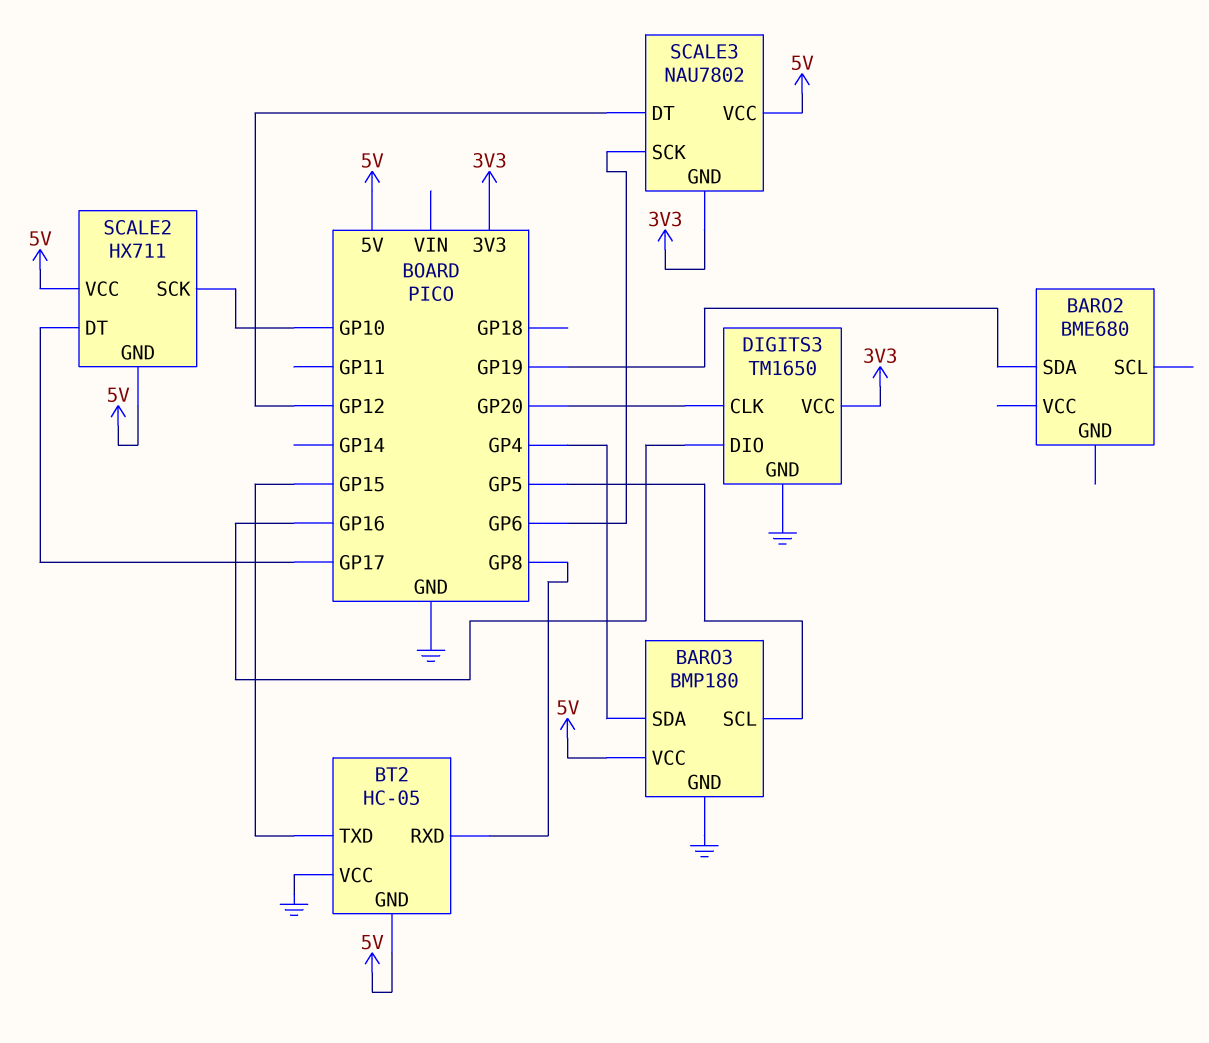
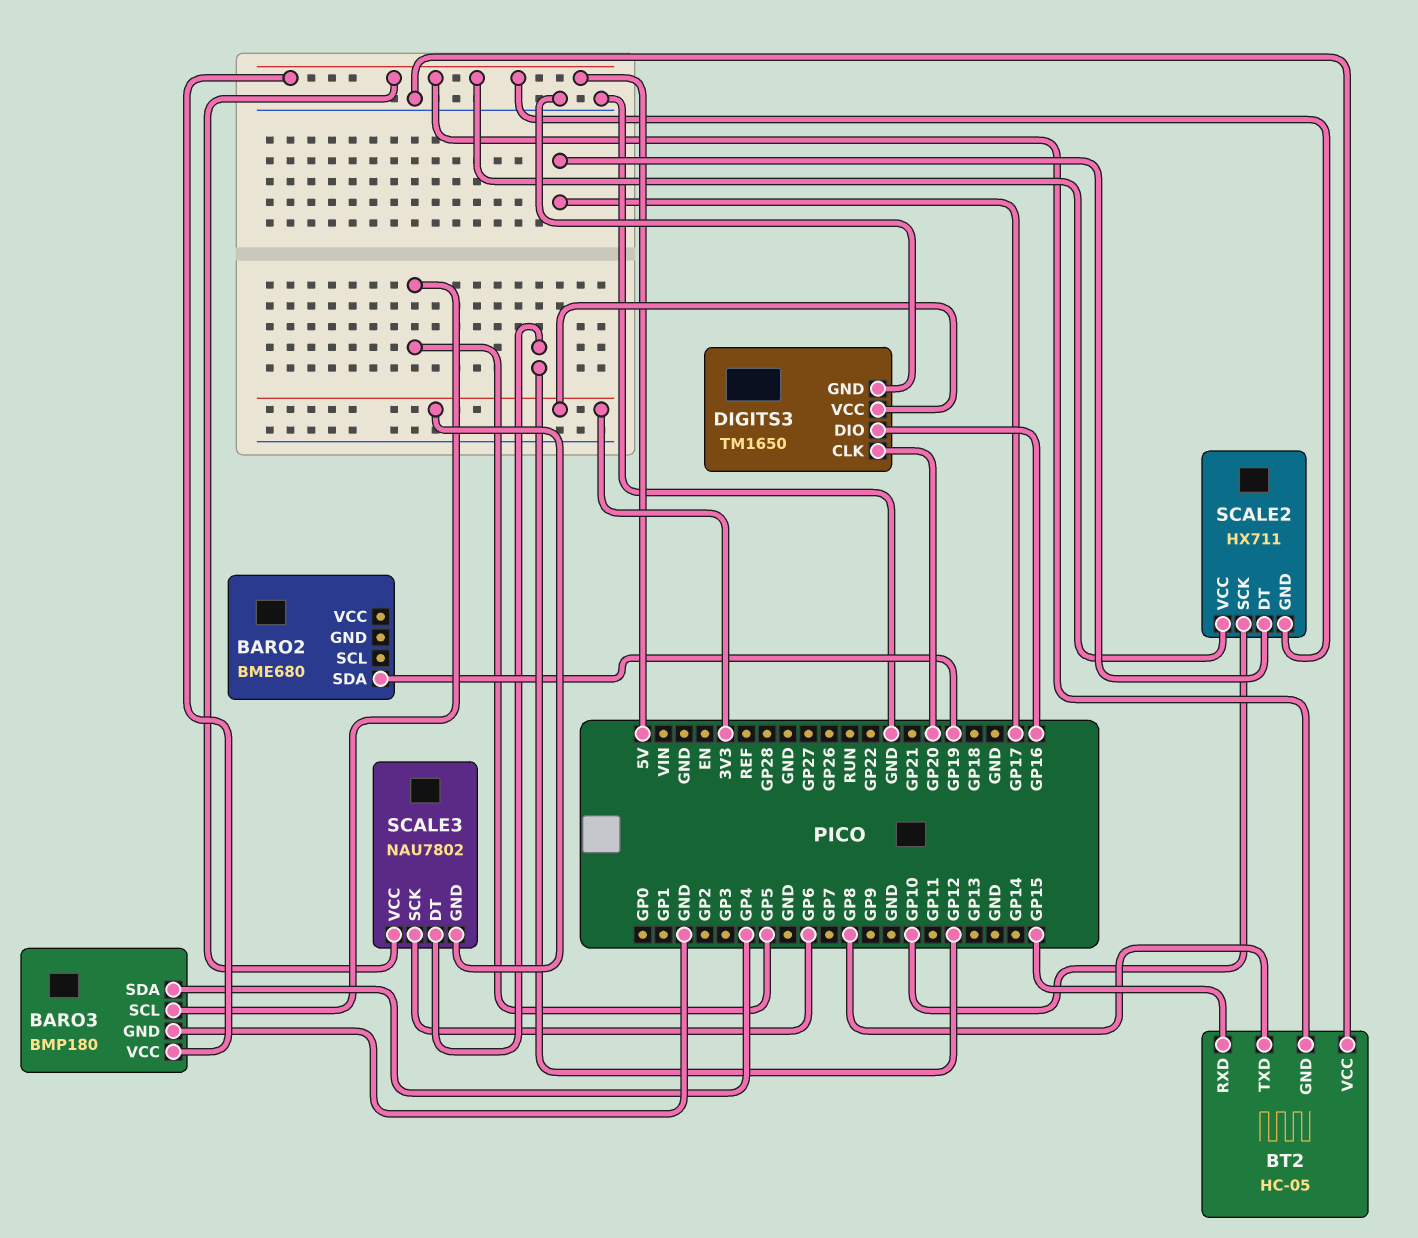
BT2 pin RXD: GP8 -> GP15
BT2 pin TXD: GP15 -> GP8

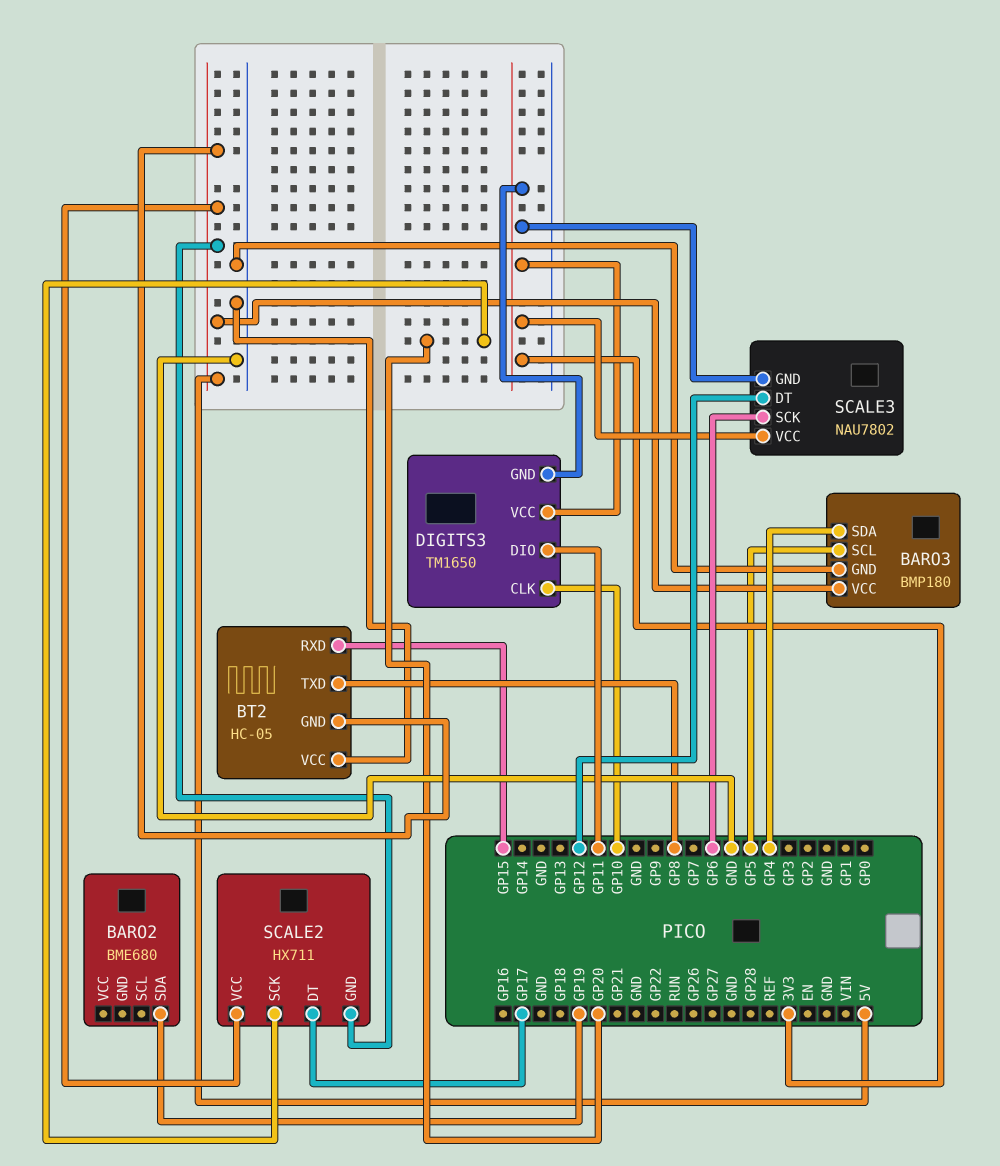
DIGITS3 pin CLK: GP20 -> GP10
DIGITS3 pin DIO: GP16 -> GP11
DIGITS3 pin GND: GND -> 3V3
SCALE2 pin SCK: GP10 -> GP20
SCALE3 pin VCC: 5V -> 3V3

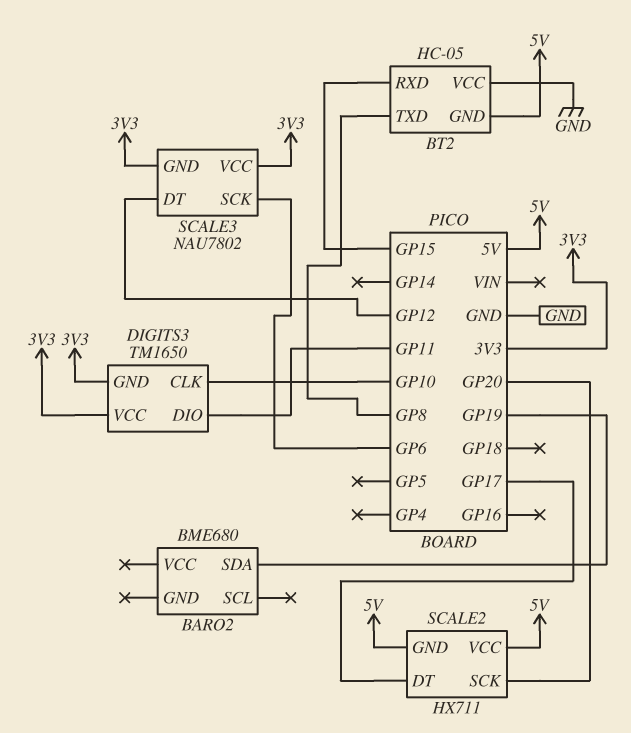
BARO3: BMP180 -> none
BARO3 pin GND: GND -> none
BARO3 pin SCL: GP5 -> none
BARO3 pin SDA: GP4 -> none
BARO3 pin VCC: 5V -> none

